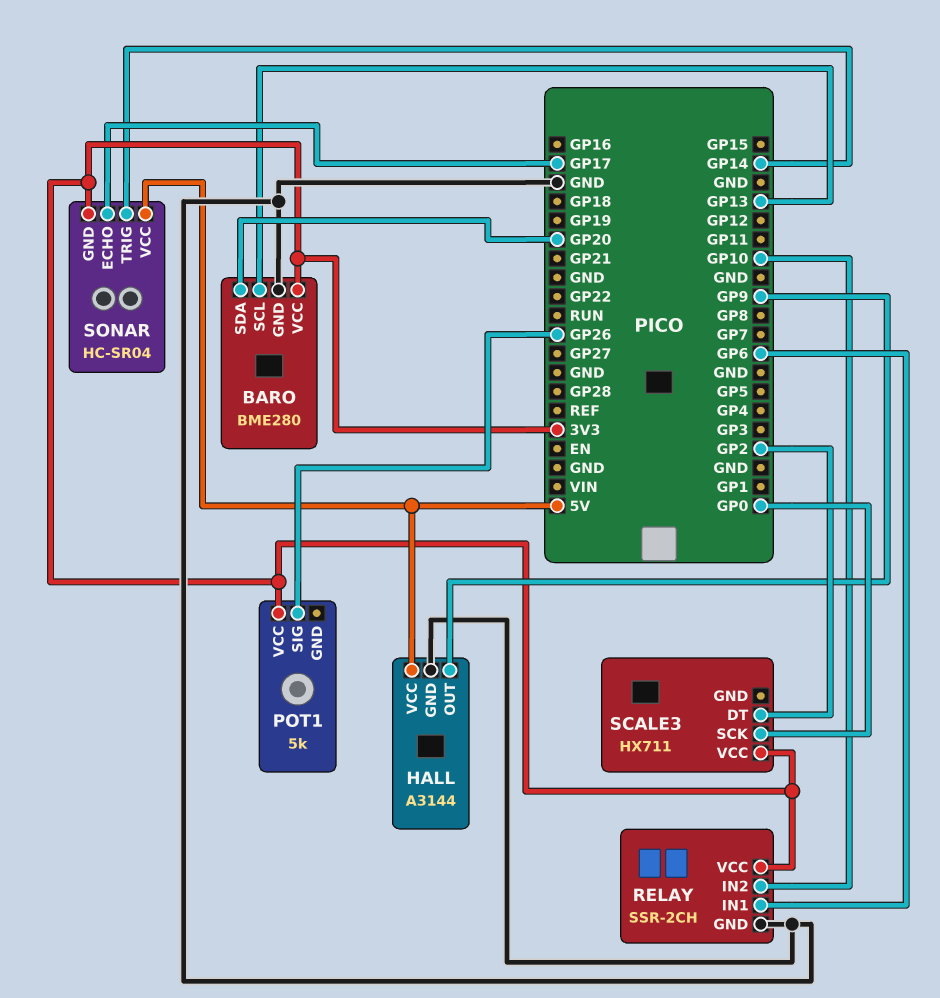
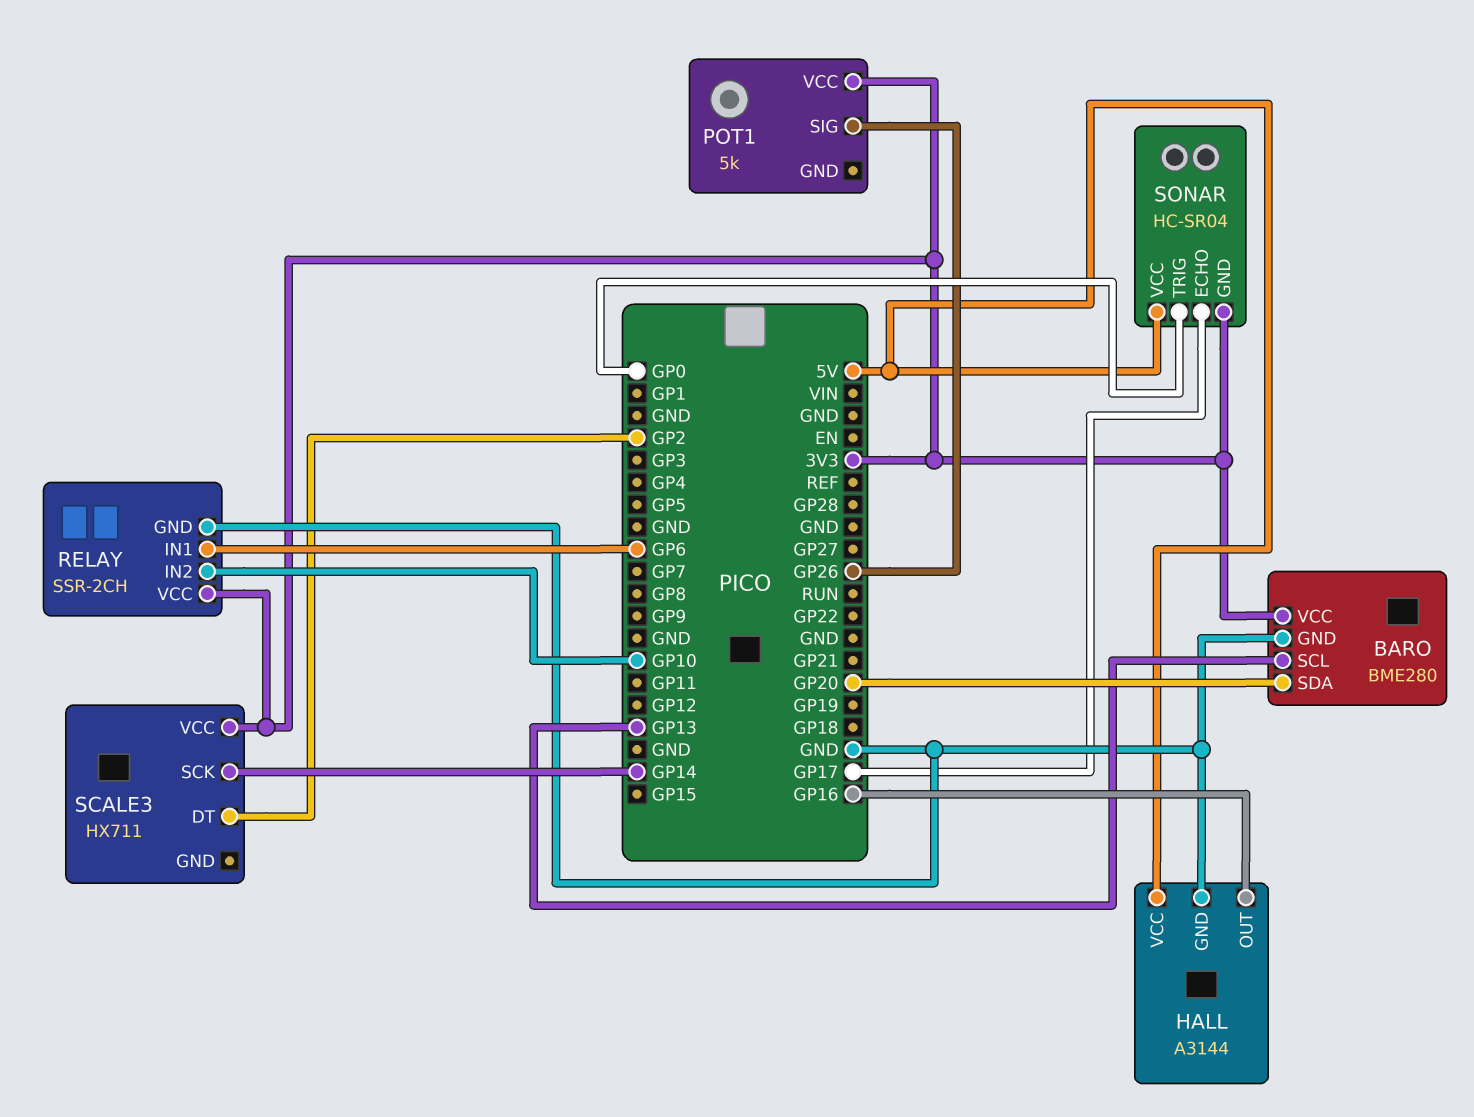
HALL pin OUT: GP9 -> GP16
SCALE3 pin SCK: GP0 -> GP14
SONAR pin TRIG: GP14 -> GP0

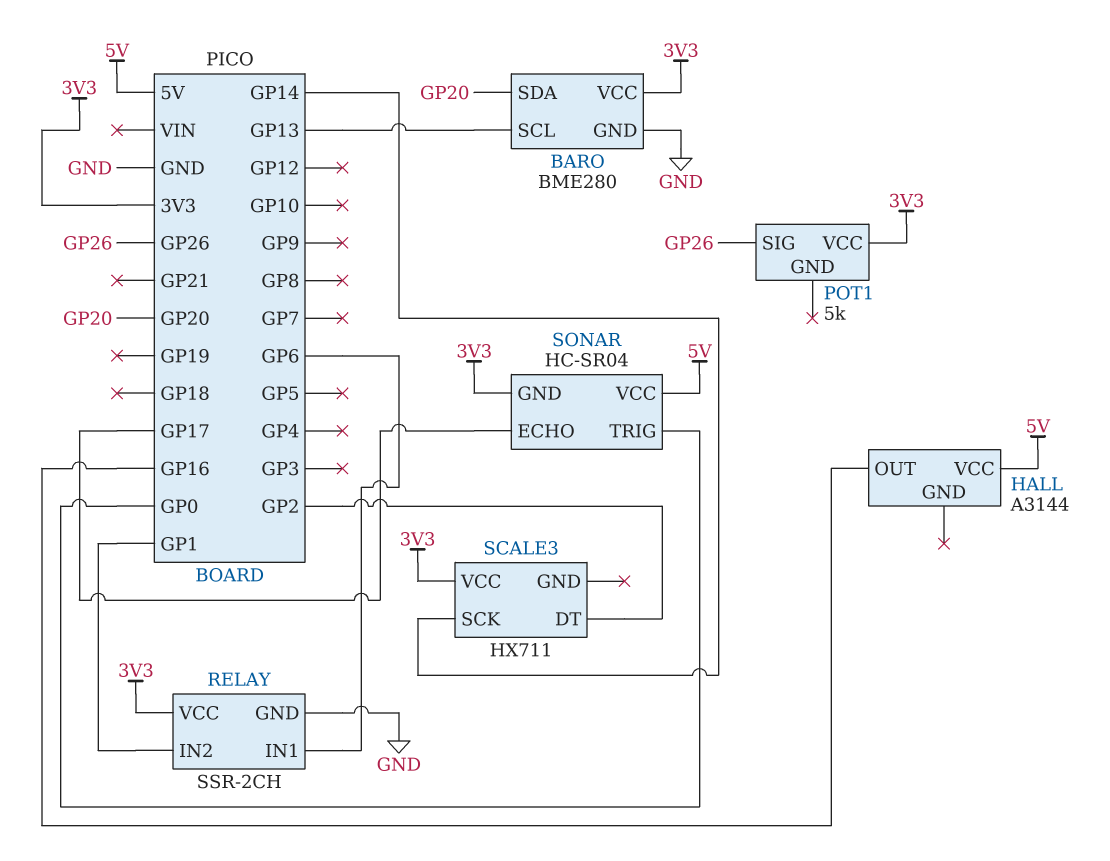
HALL pin GND: GND -> none
RELAY pin IN2: GP10 -> GP1

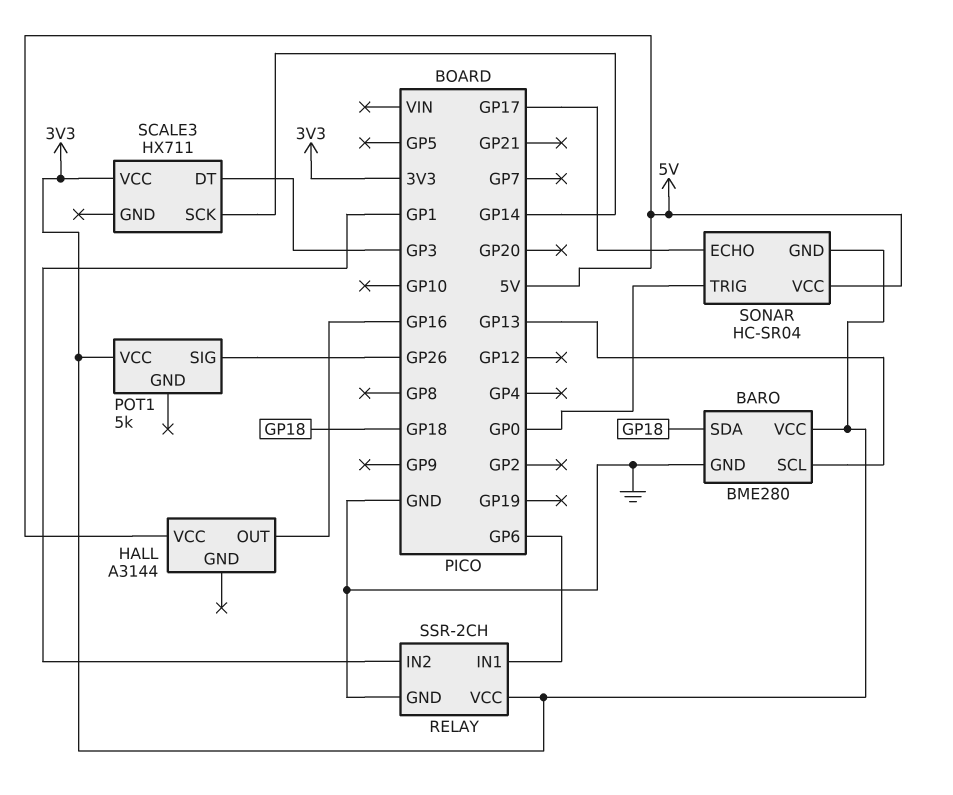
BARO pin SDA: GP20 -> GP18
SCALE3 pin DT: GP2 -> GP3

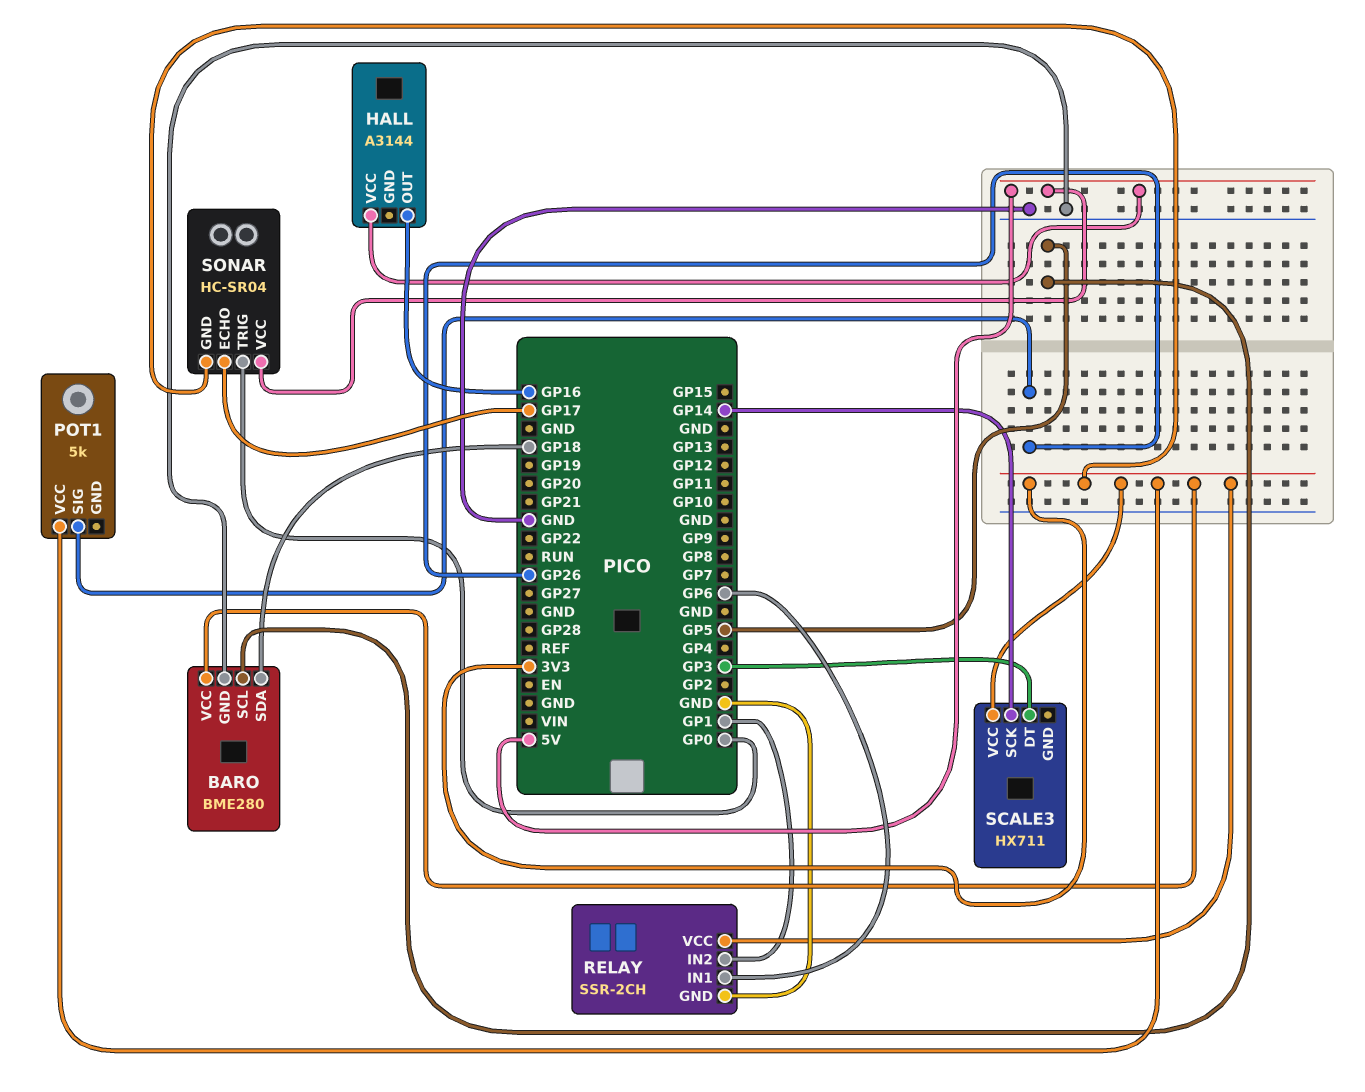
BARO pin SCL: GP13 -> GP5

